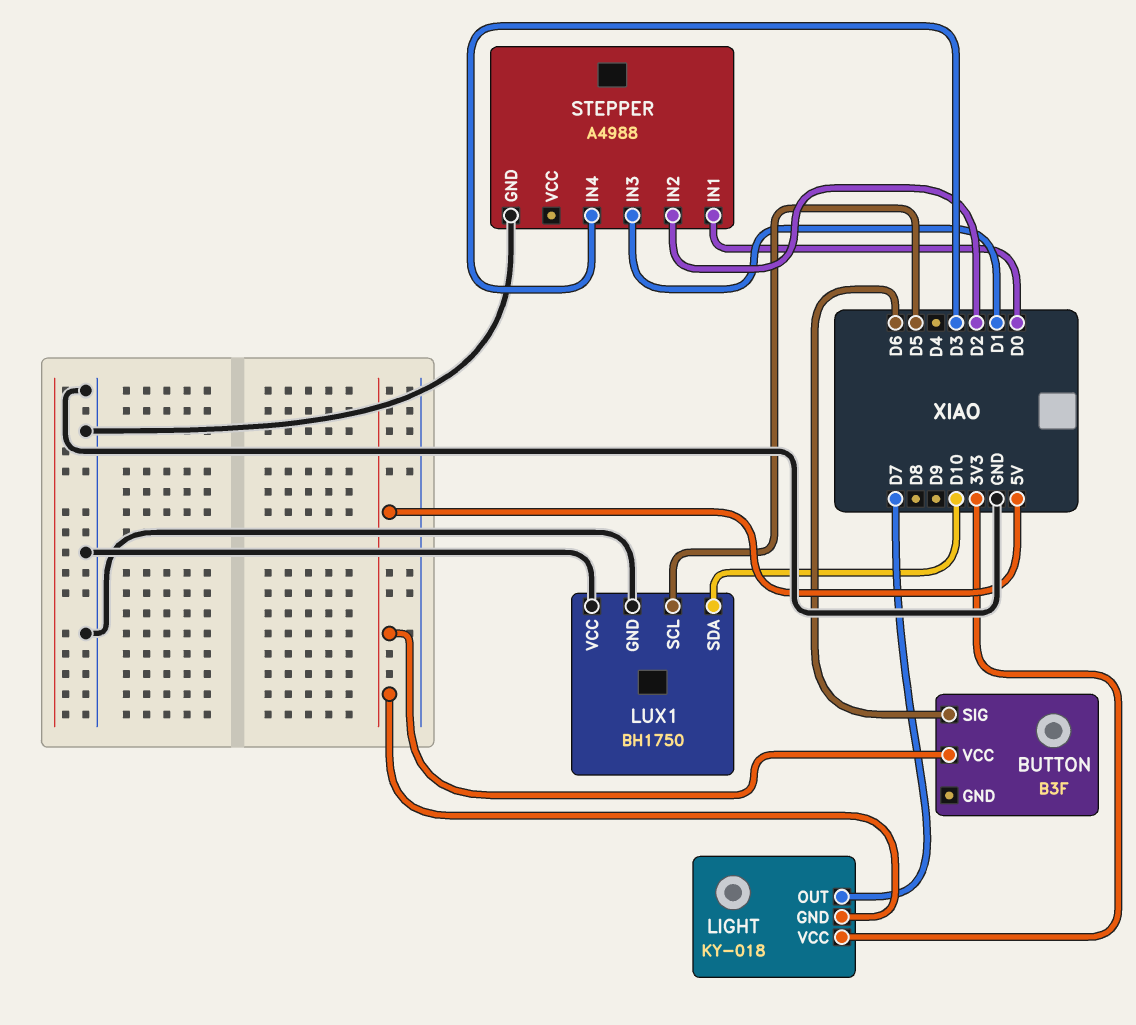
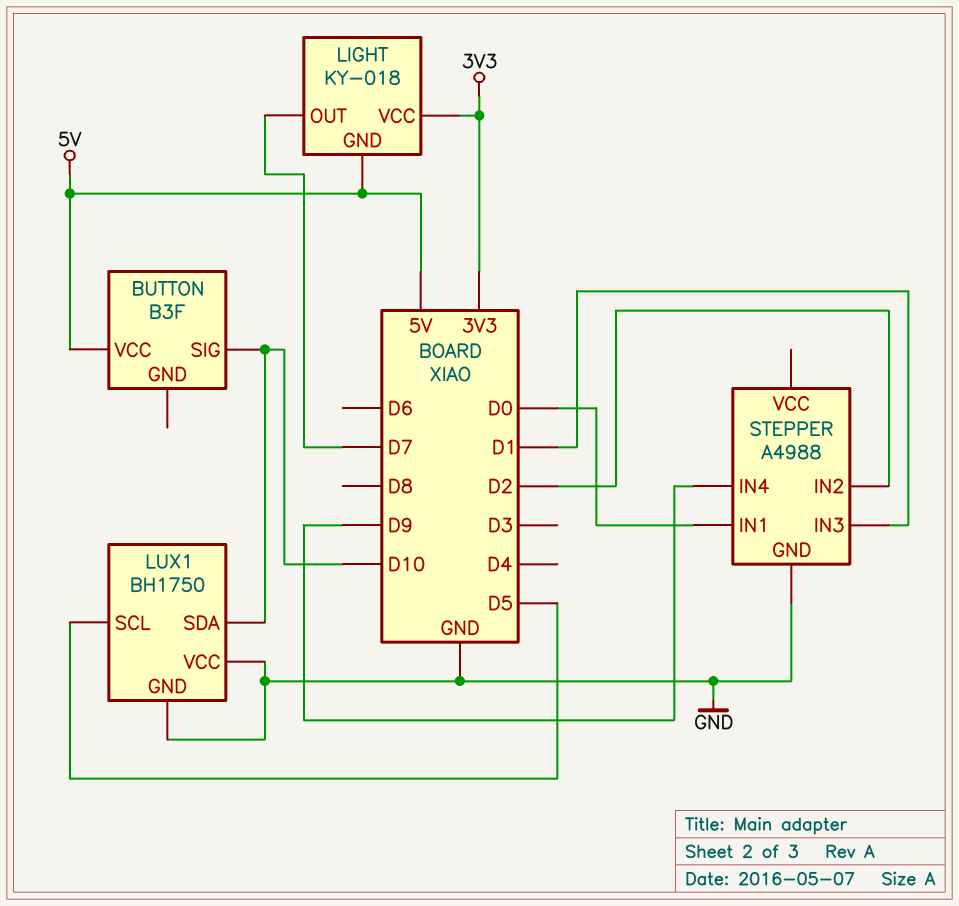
BUTTON pin SIG: D6 -> D10
STEPPER pin IN4: D3 -> D9

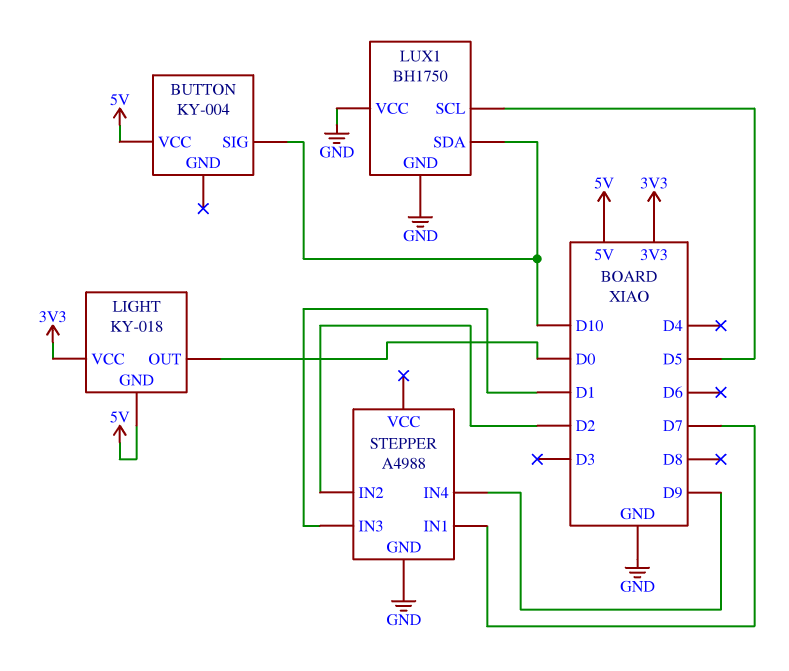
BUTTON: B3F -> KY-004
LIGHT pin OUT: D7 -> D0
STEPPER pin IN1: D0 -> D7

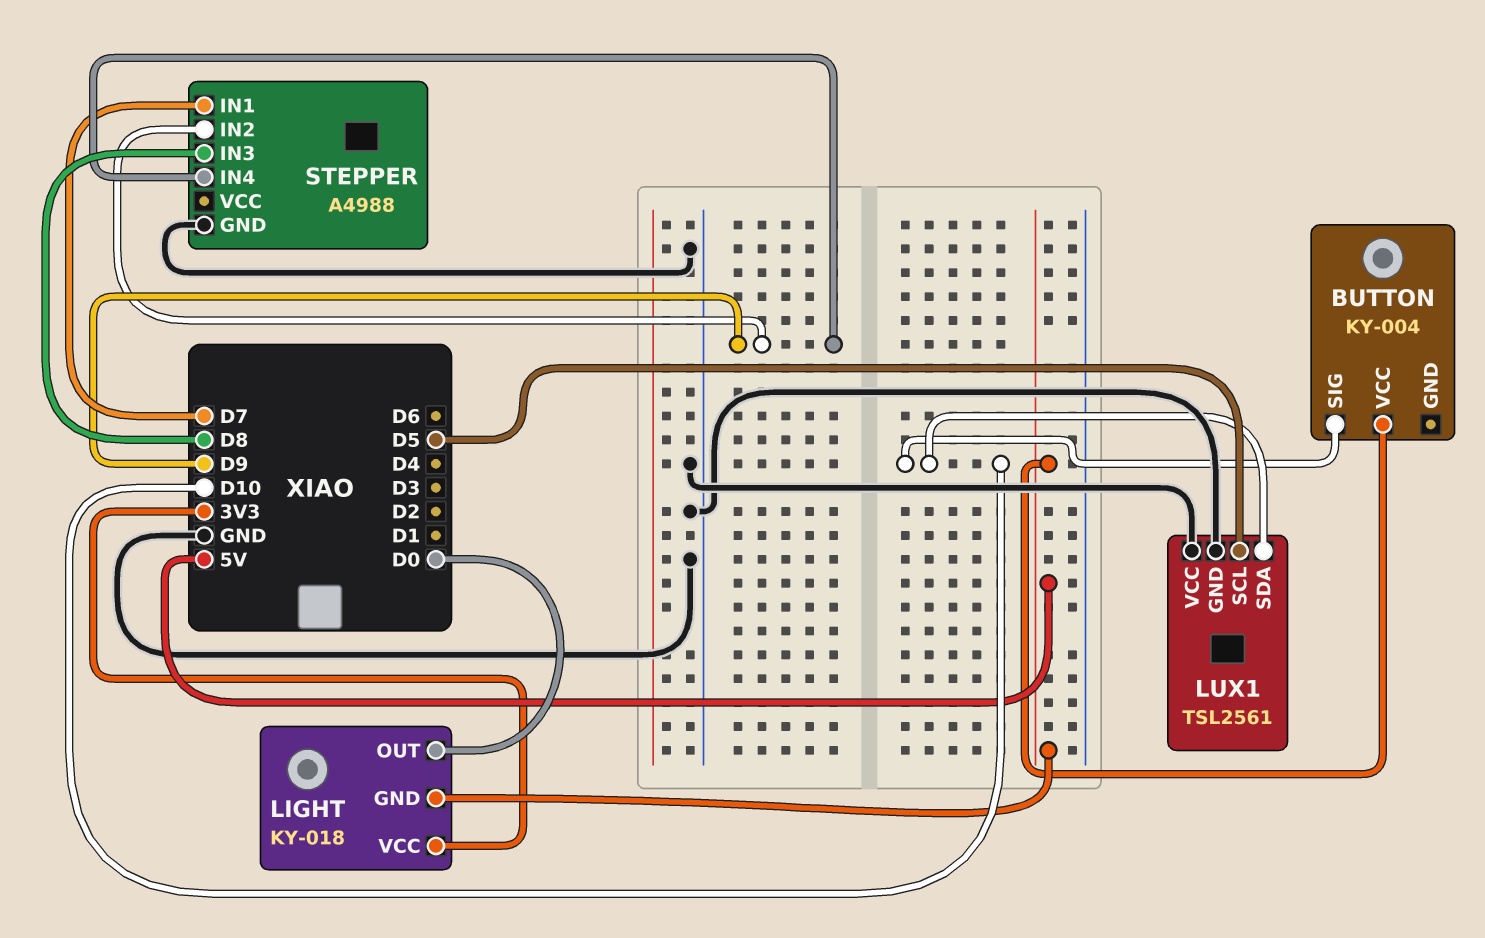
LUX1: BH1750 -> TSL2561
STEPPER pin IN2: D2 -> D9
STEPPER pin IN3: D1 -> D8

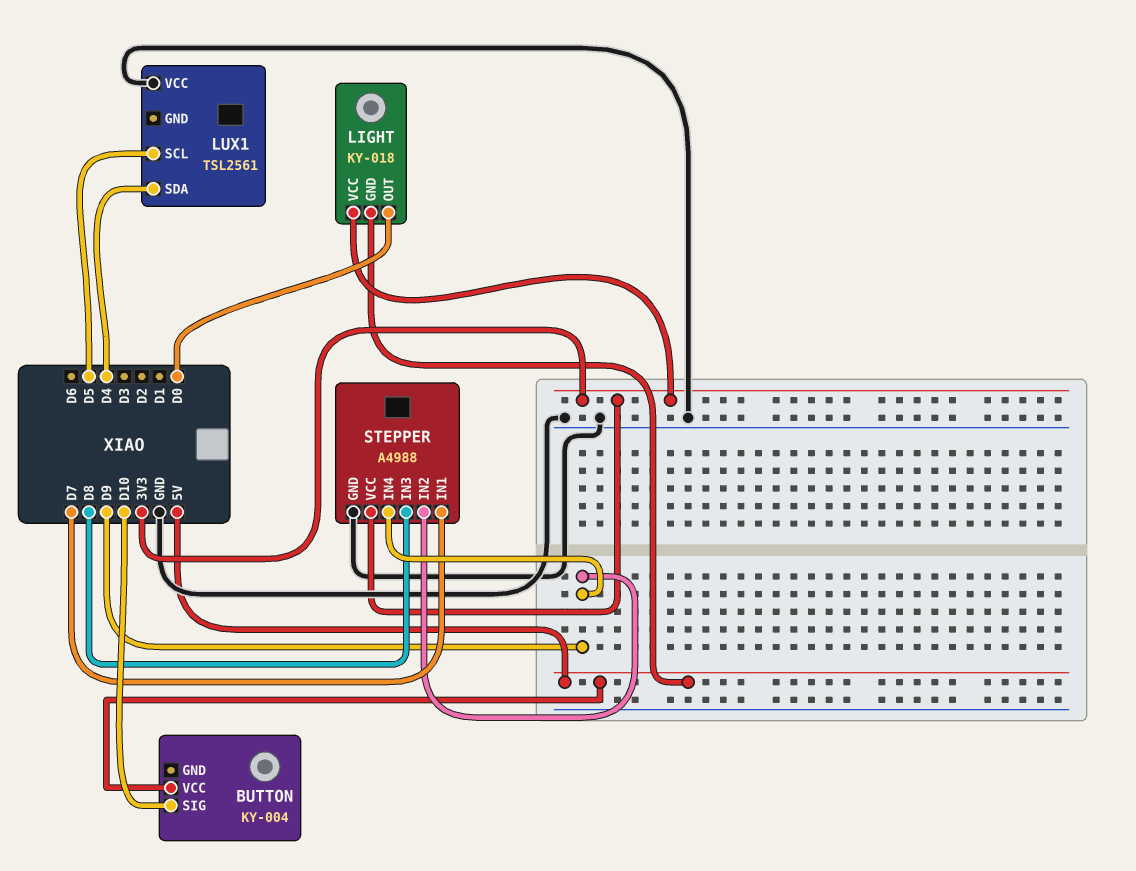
LUX1 pin GND: GND -> none
LUX1 pin SDA: D10 -> D4
STEPPER pin VCC: none -> 3V3

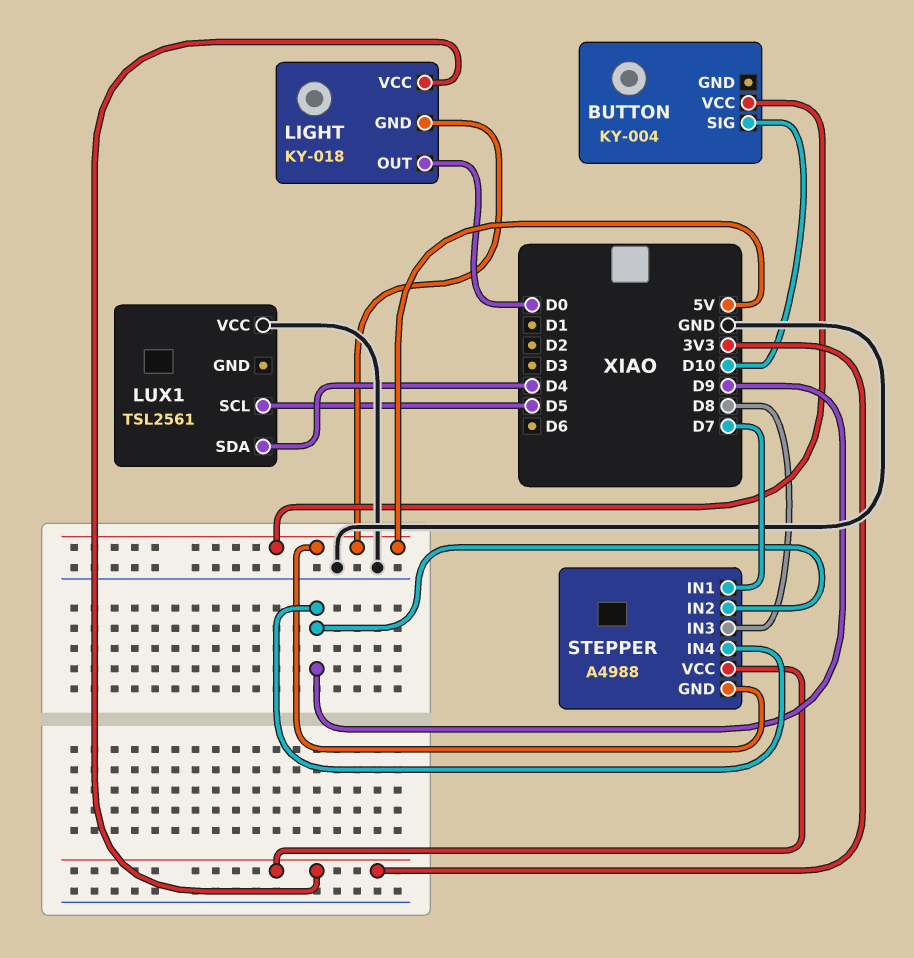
STEPPER pin GND: GND -> 5V

